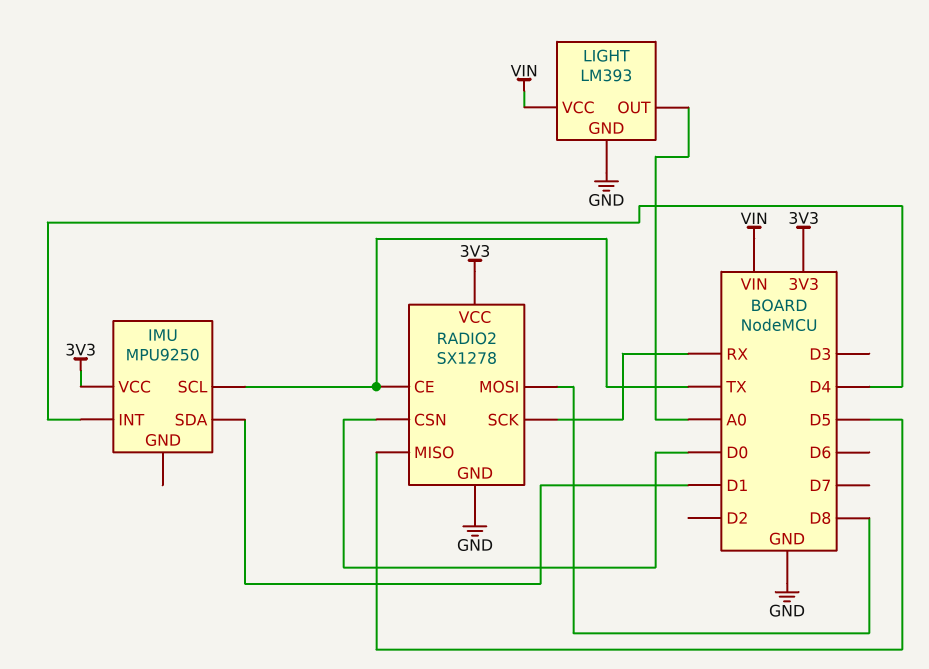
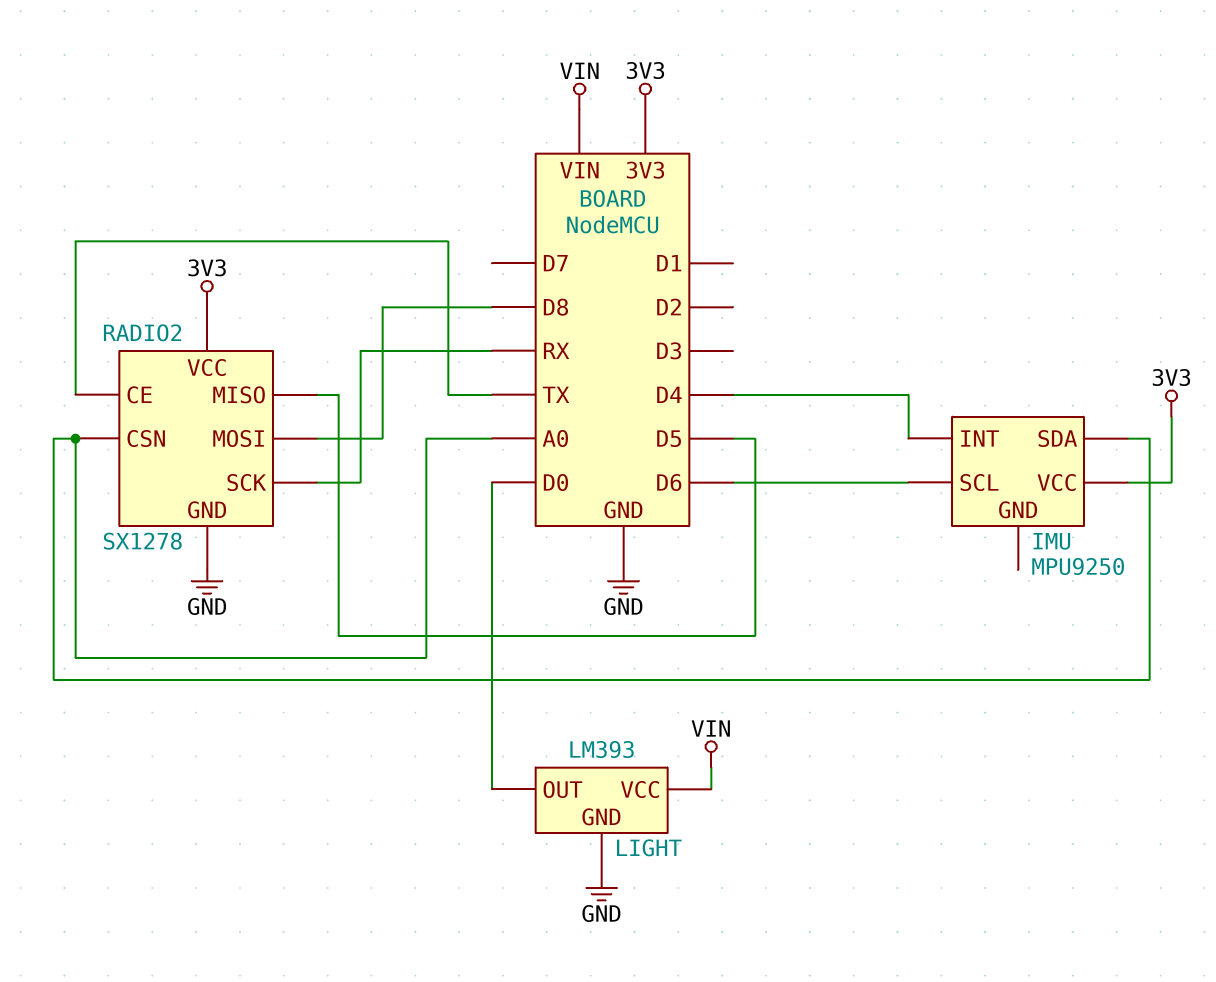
IMU pin SCL: TX -> D6
IMU pin SDA: D1 -> A0
LIGHT pin OUT: A0 -> D0
RADIO2 pin CSN: D0 -> A0

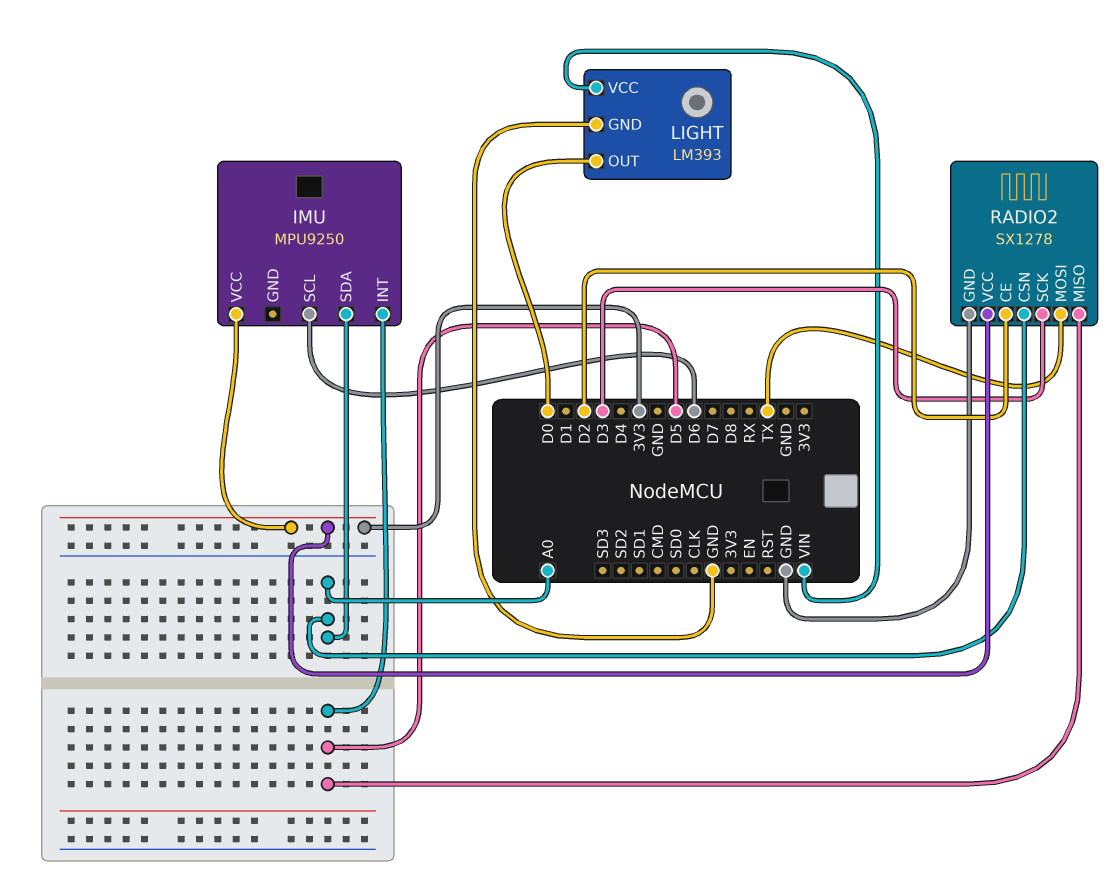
IMU pin INT: D4 -> D5
RADIO2 pin CE: TX -> D2
RADIO2 pin MOSI: D8 -> TX
RADIO2 pin SCK: RX -> D3

